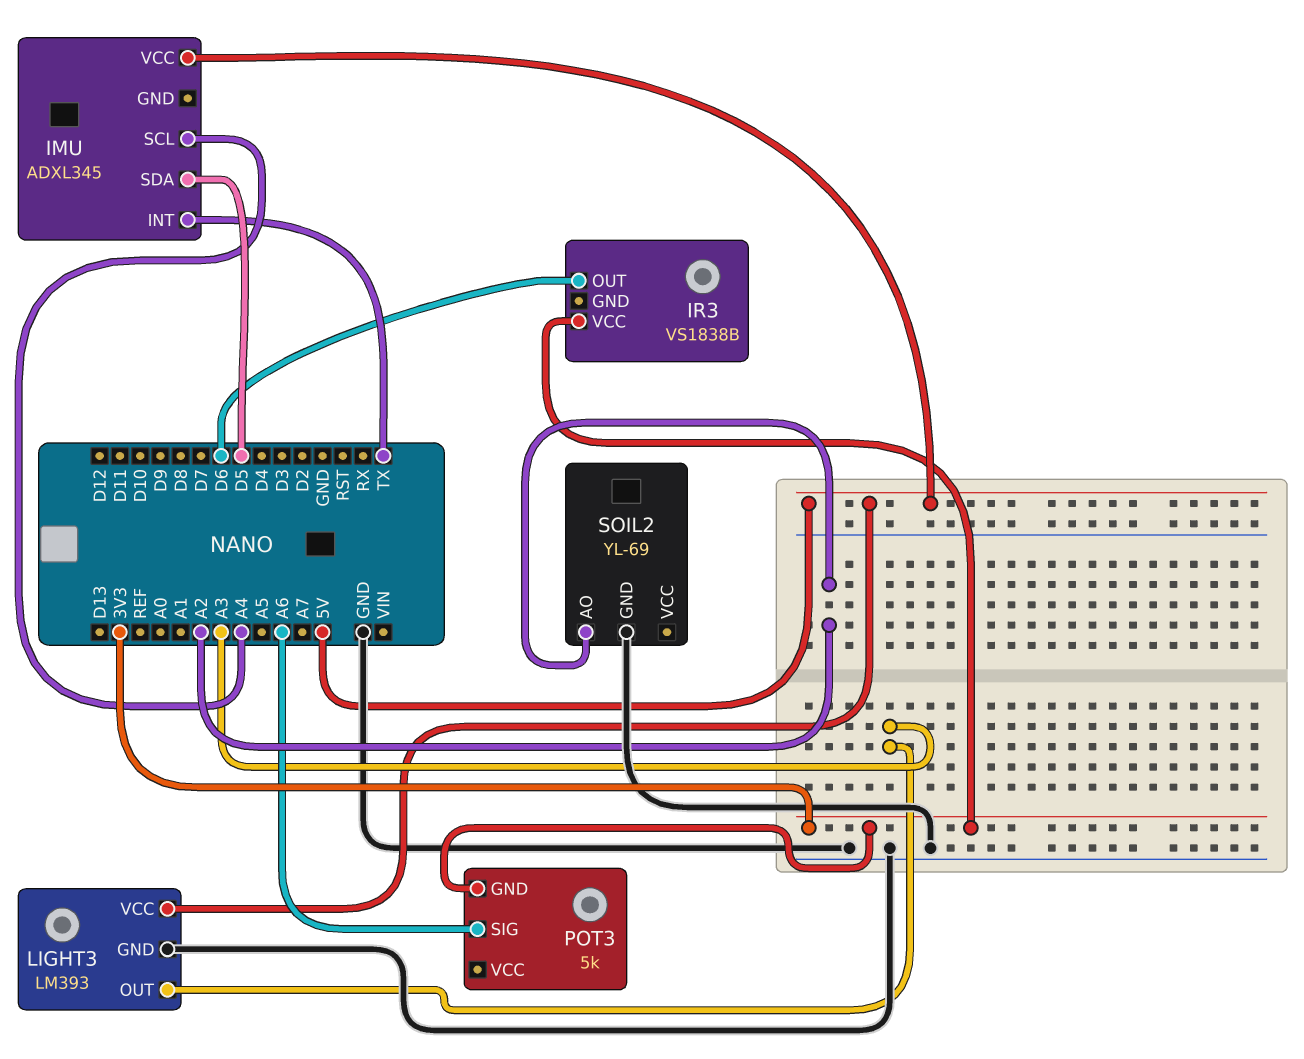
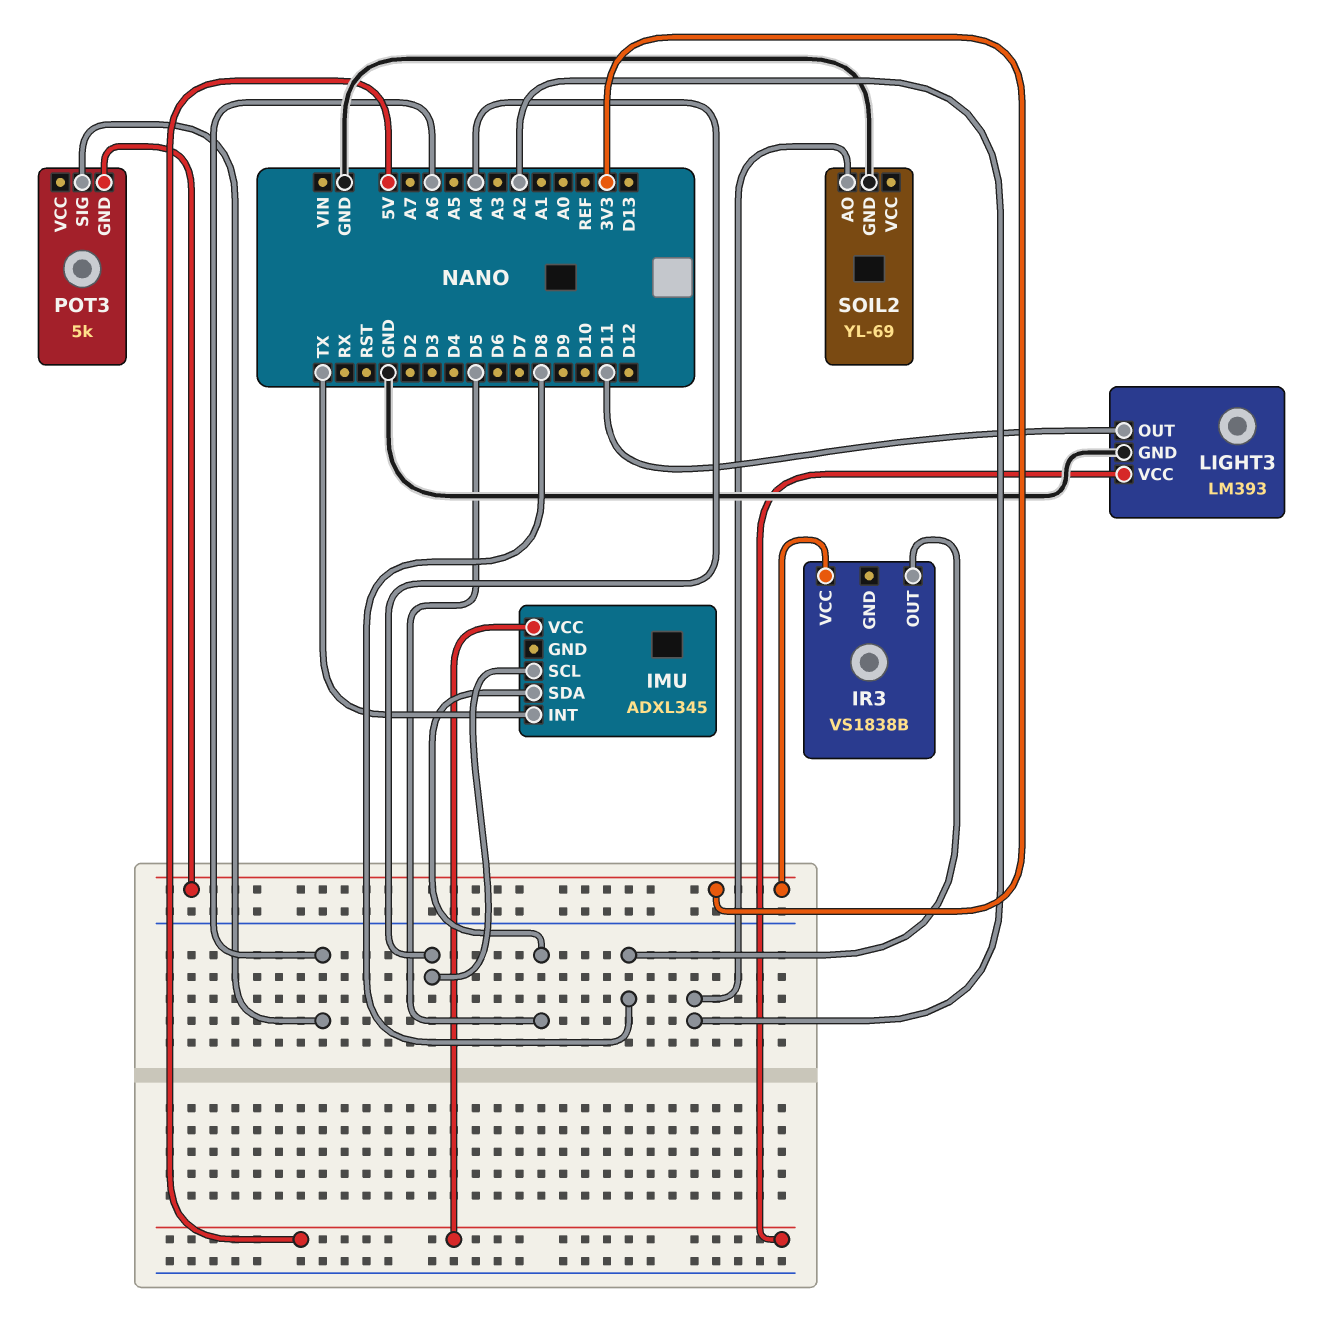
IR3 pin OUT: D6 -> D8
LIGHT3 pin OUT: A3 -> D11

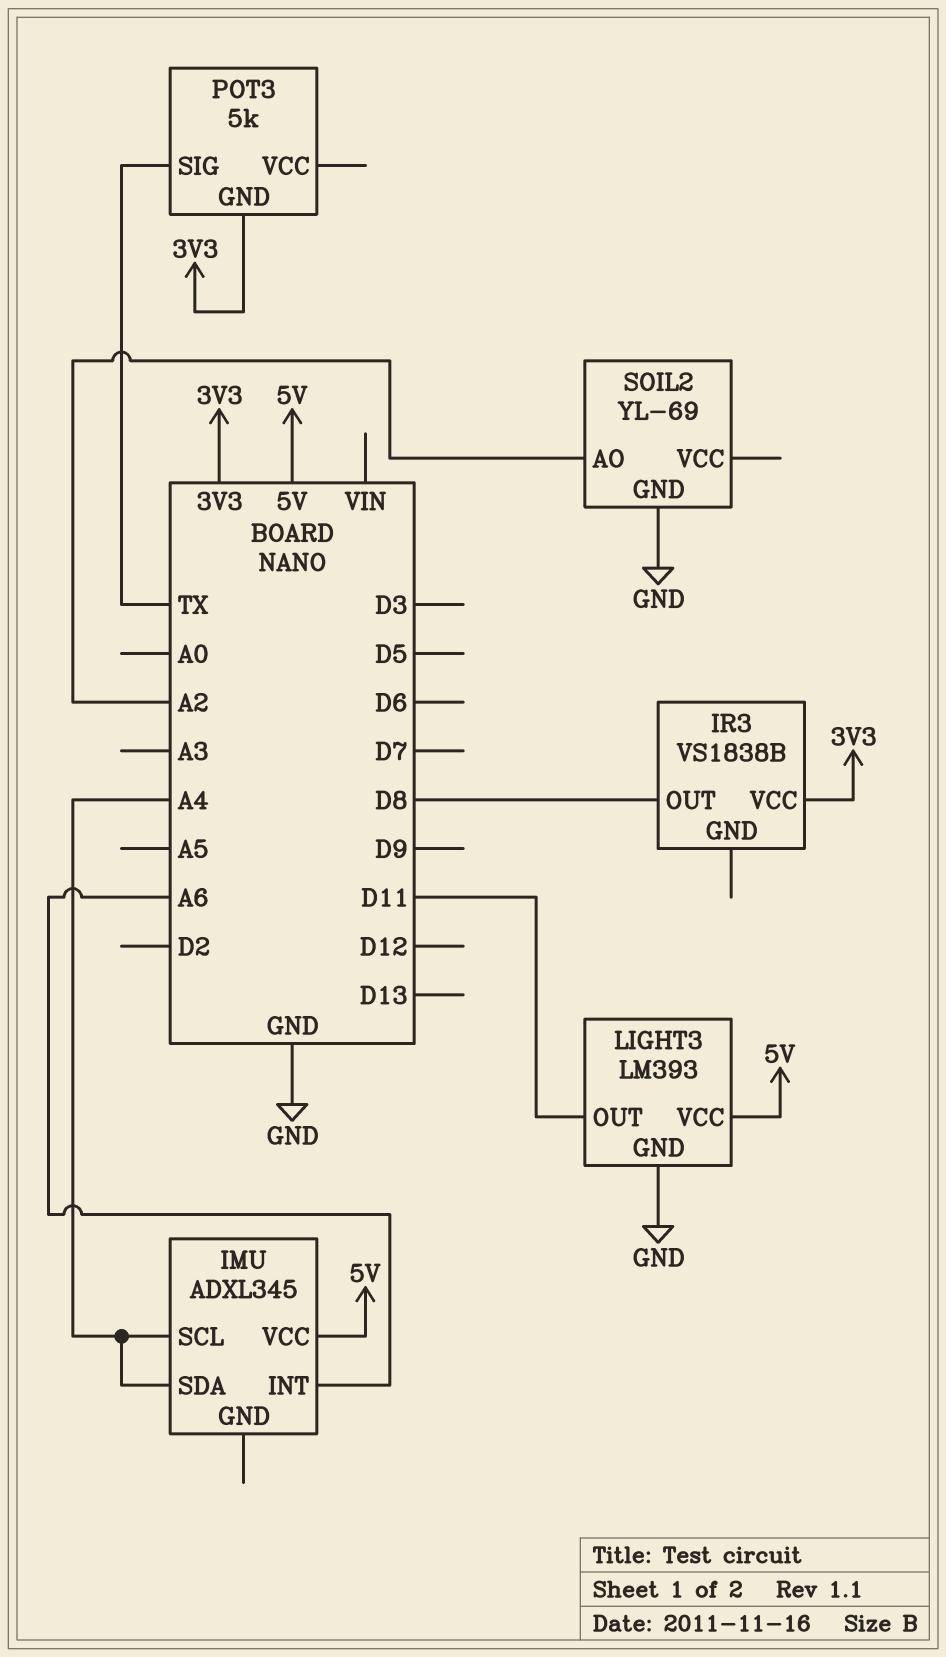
IMU pin INT: TX -> A6
IMU pin SDA: D5 -> A4
POT3 pin SIG: A6 -> TX

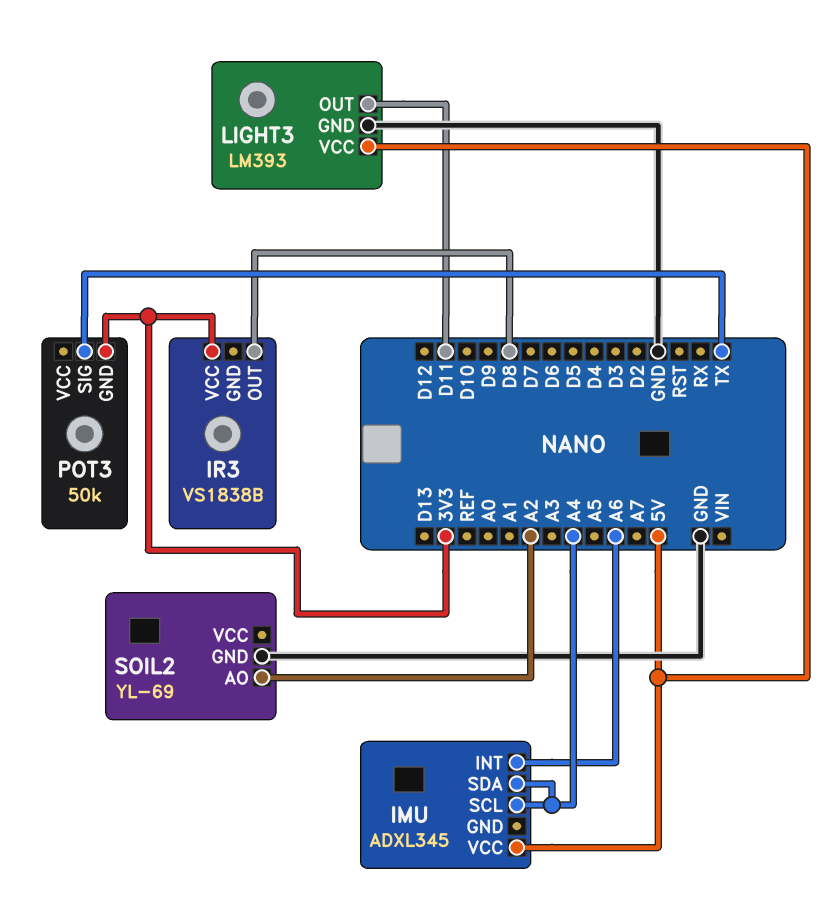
POT3: 5k -> 50k

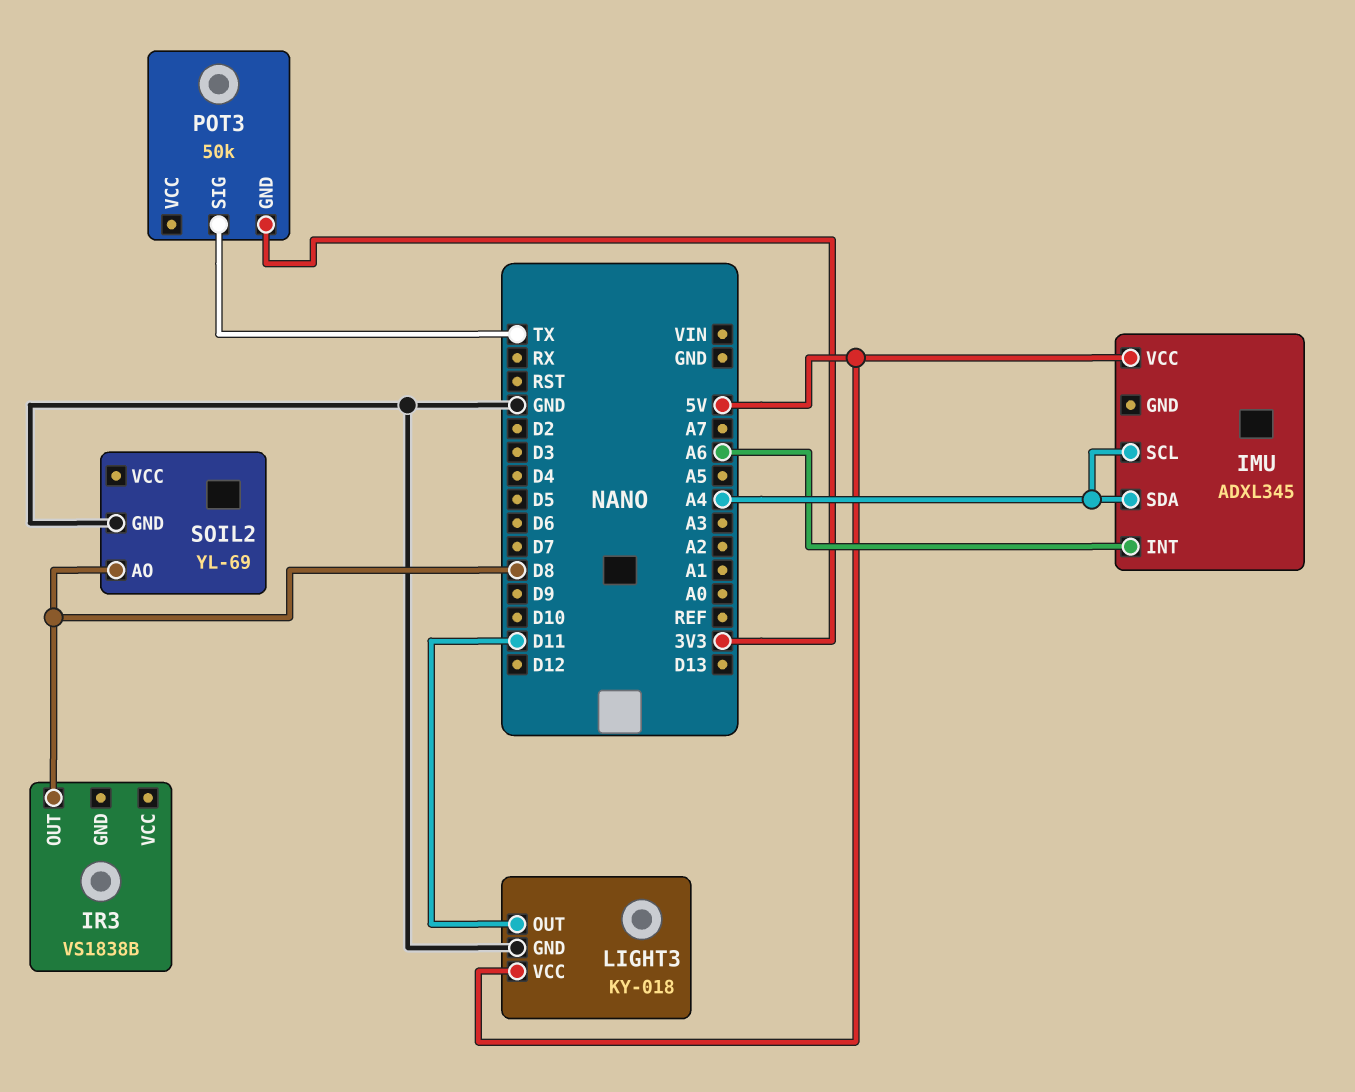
IR3 pin VCC: 3V3 -> none
LIGHT3: LM393 -> KY-018
SOIL2 pin AO: A2 -> D8

